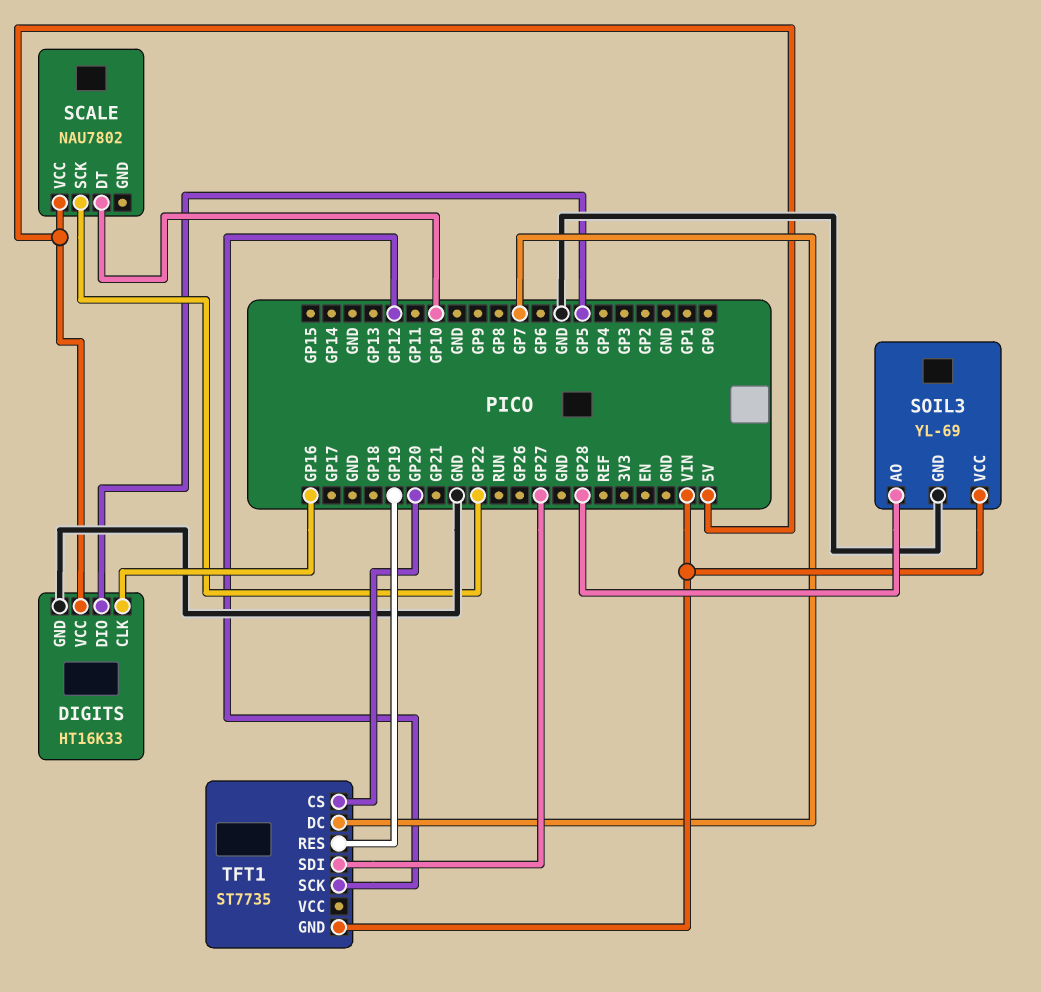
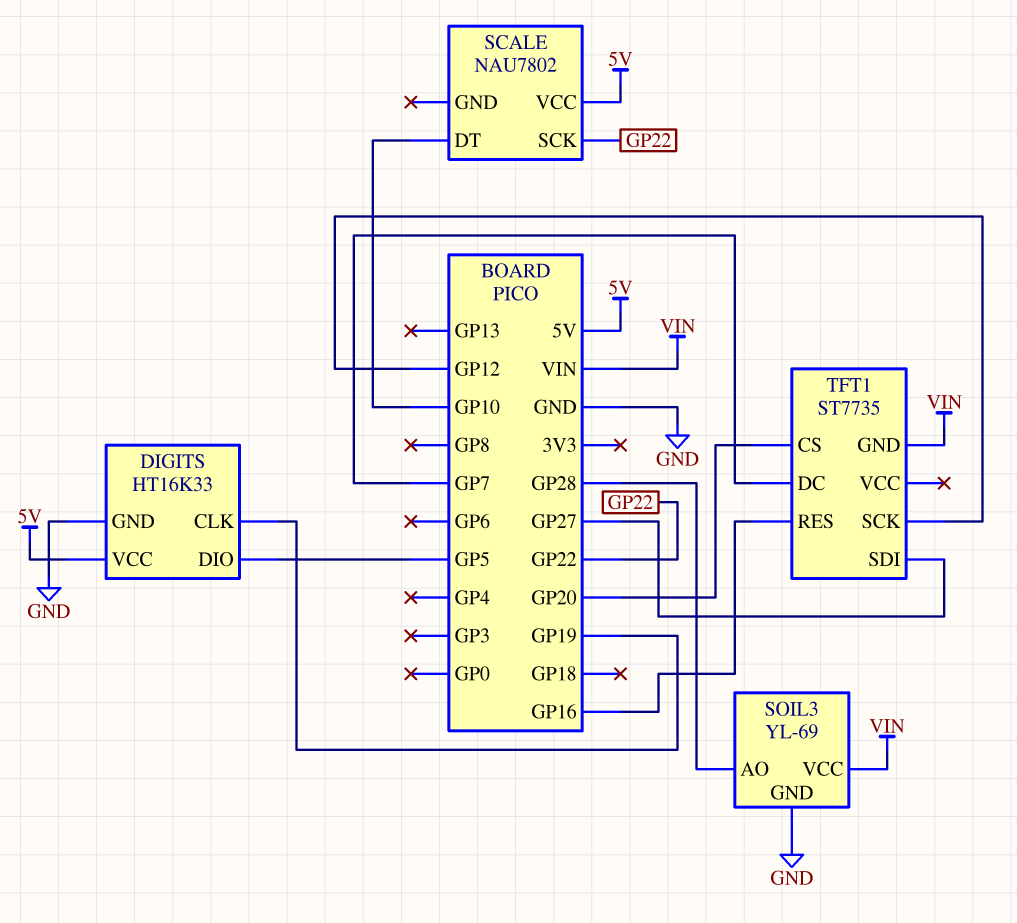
DIGITS pin CLK: GP16 -> GP19
TFT1 pin RES: GP19 -> GP16

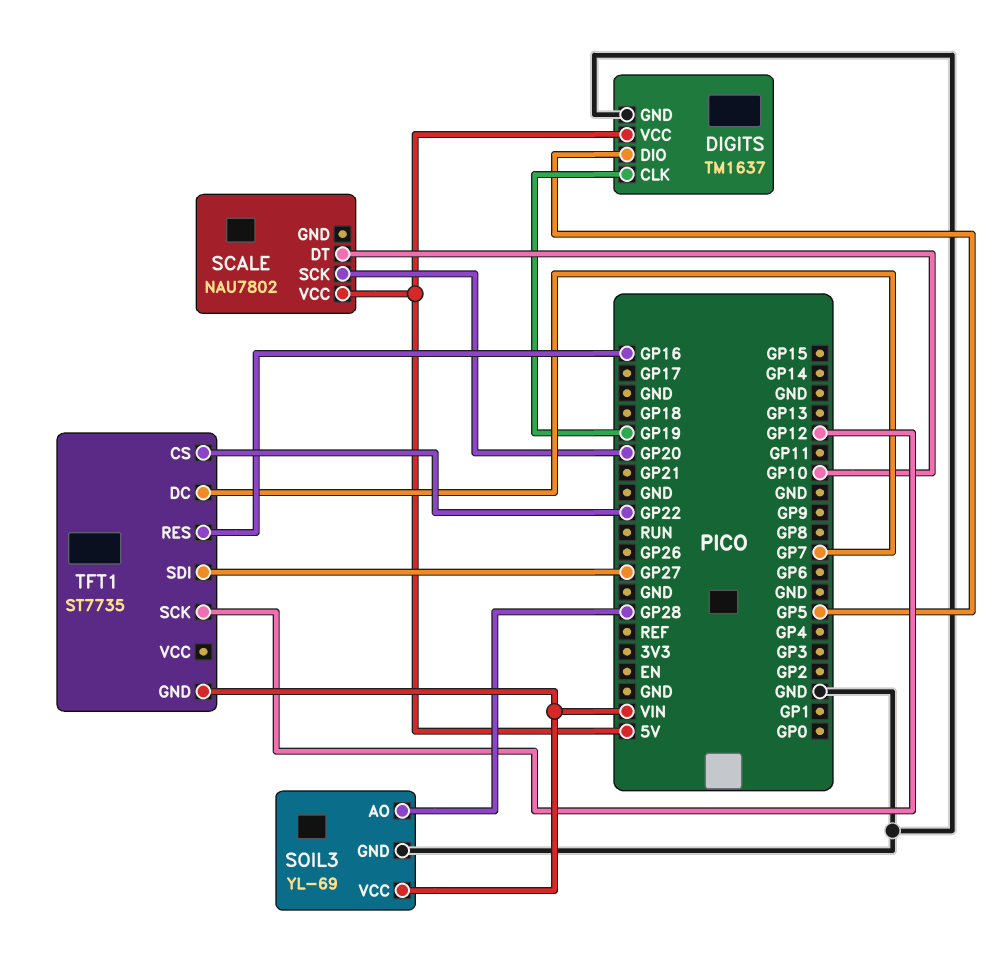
DIGITS: HT16K33 -> TM1637
SCALE pin SCK: GP22 -> GP20
TFT1 pin CS: GP20 -> GP22

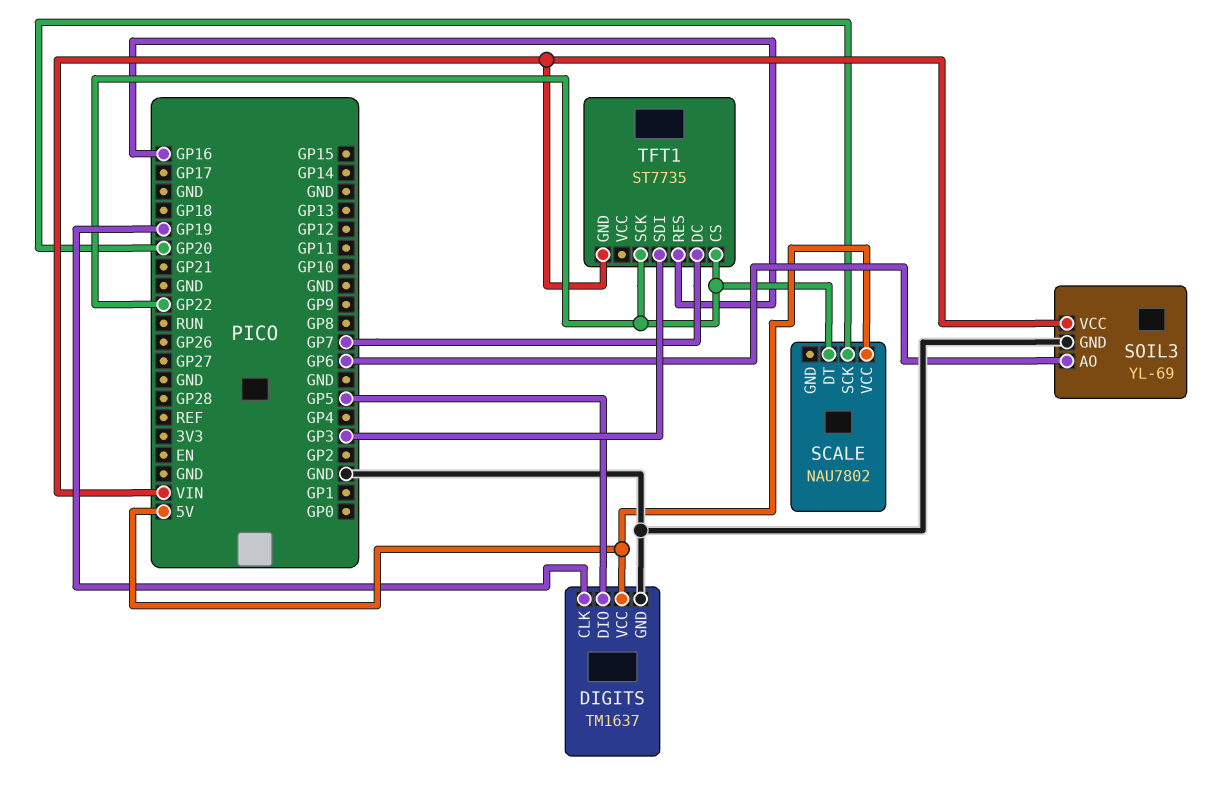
SCALE pin DT: GP10 -> GP22
SOIL3 pin AO: GP28 -> GP6
TFT1 pin SCK: GP12 -> GP22
TFT1 pin SDI: GP27 -> GP3

